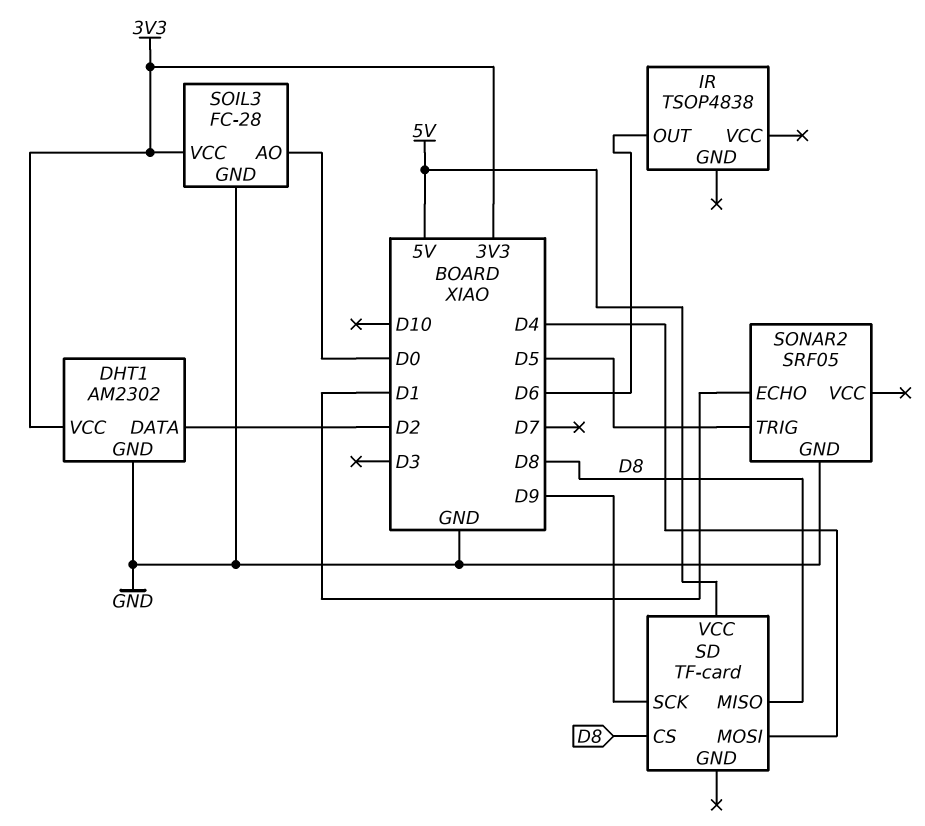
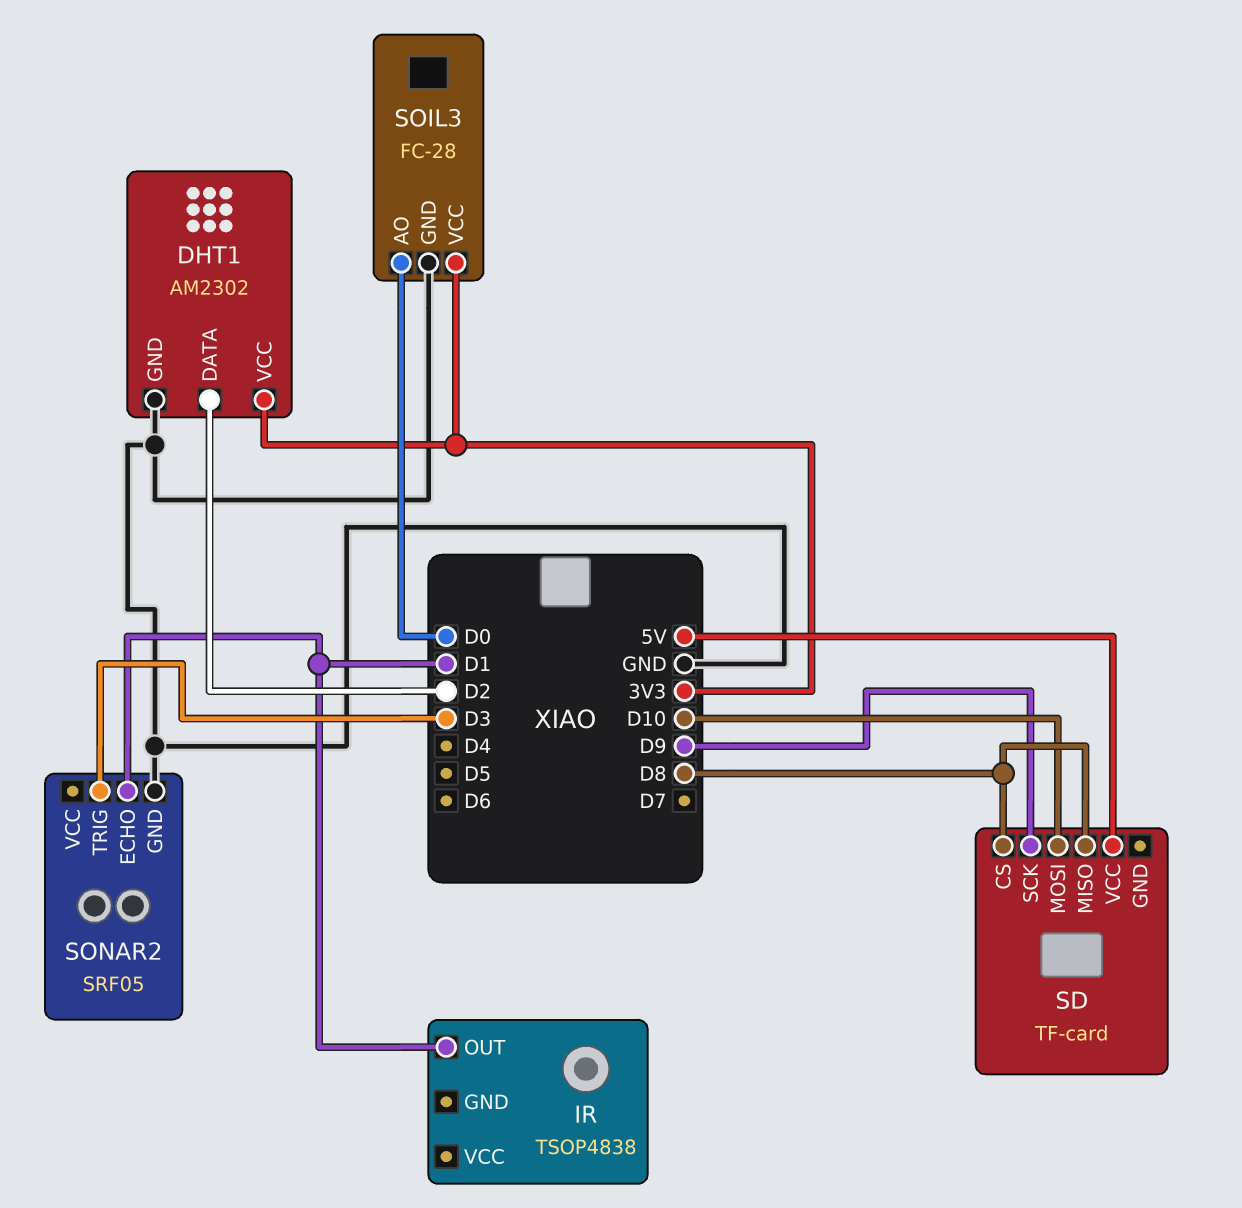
IR pin OUT: D6 -> D1
SD pin MOSI: D4 -> D10
SONAR2 pin TRIG: D5 -> D3

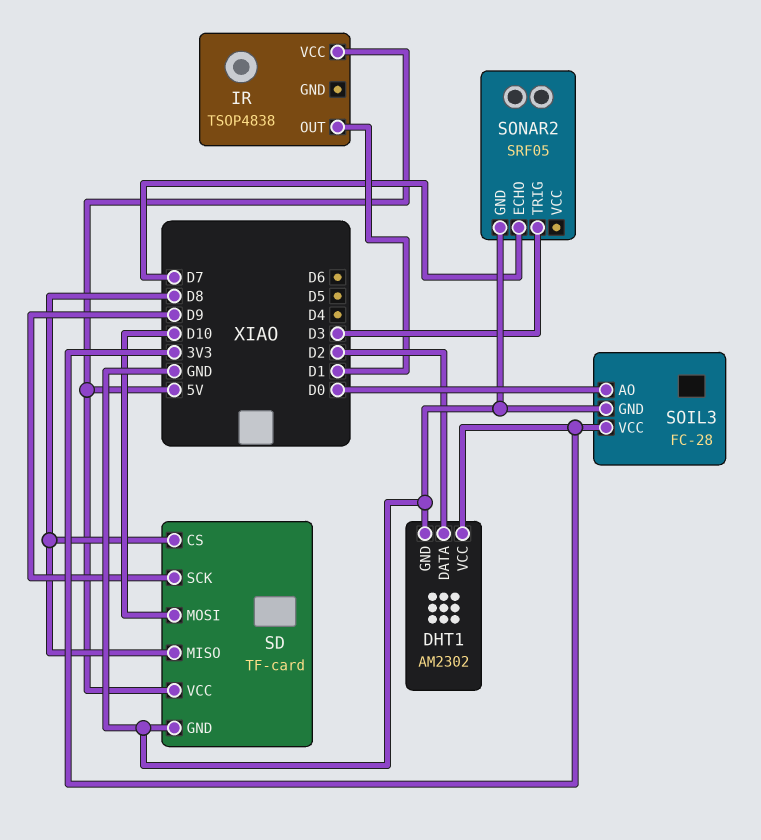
IR pin VCC: none -> 5V
SD pin GND: none -> GND
SONAR2 pin ECHO: D1 -> D7

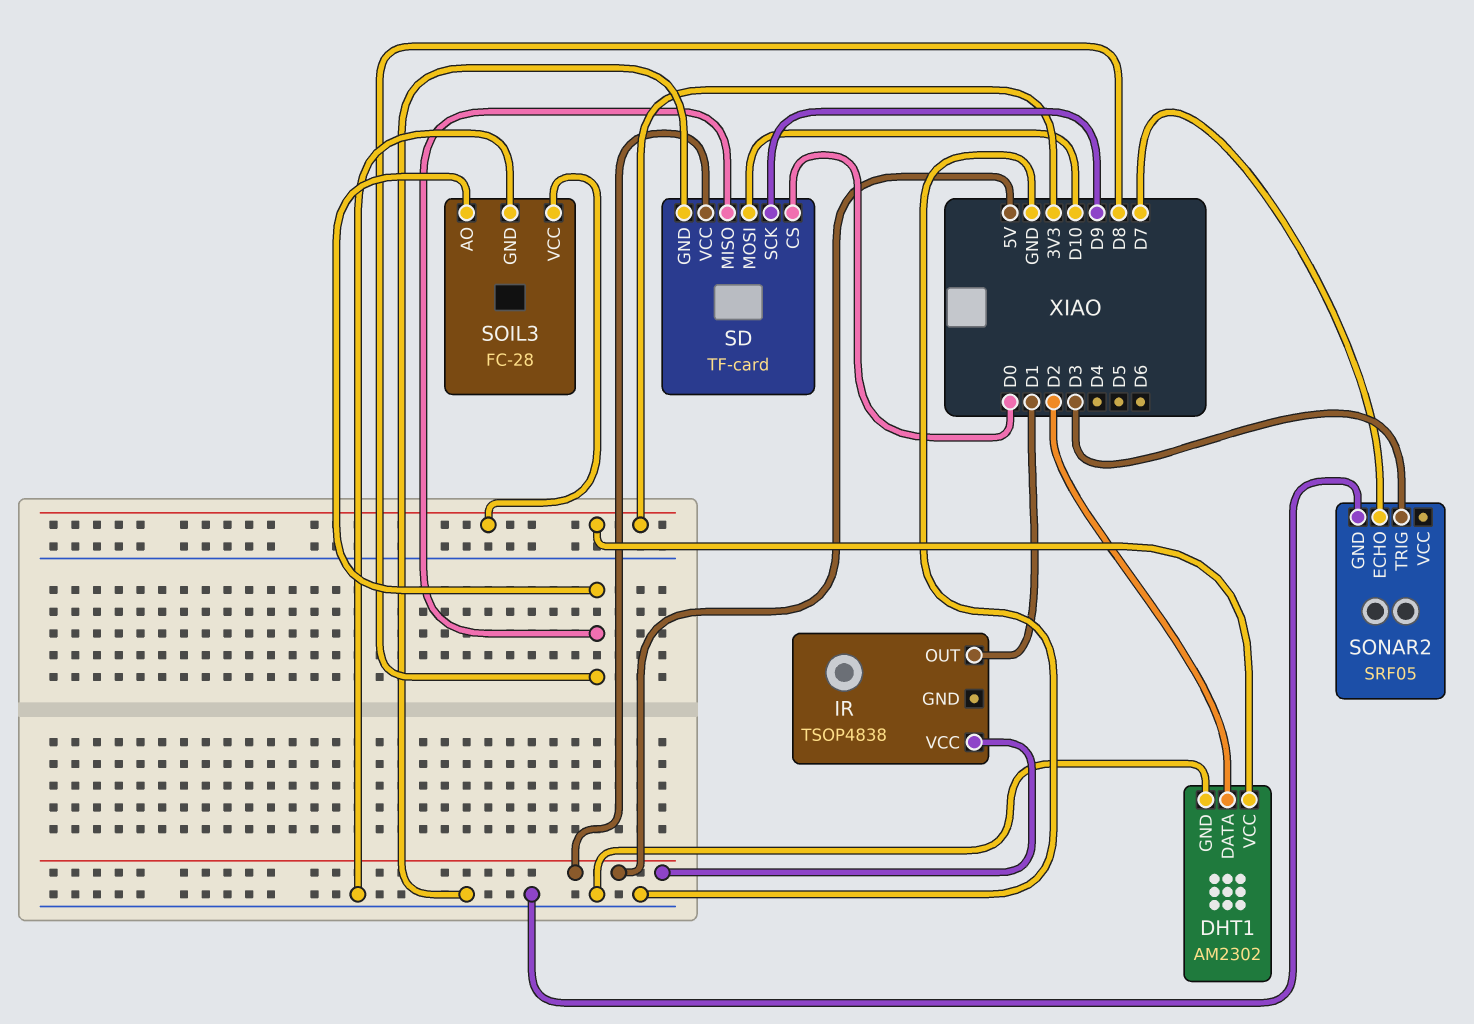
SD pin CS: D8 -> D0
SOIL3 pin AO: D0 -> D8

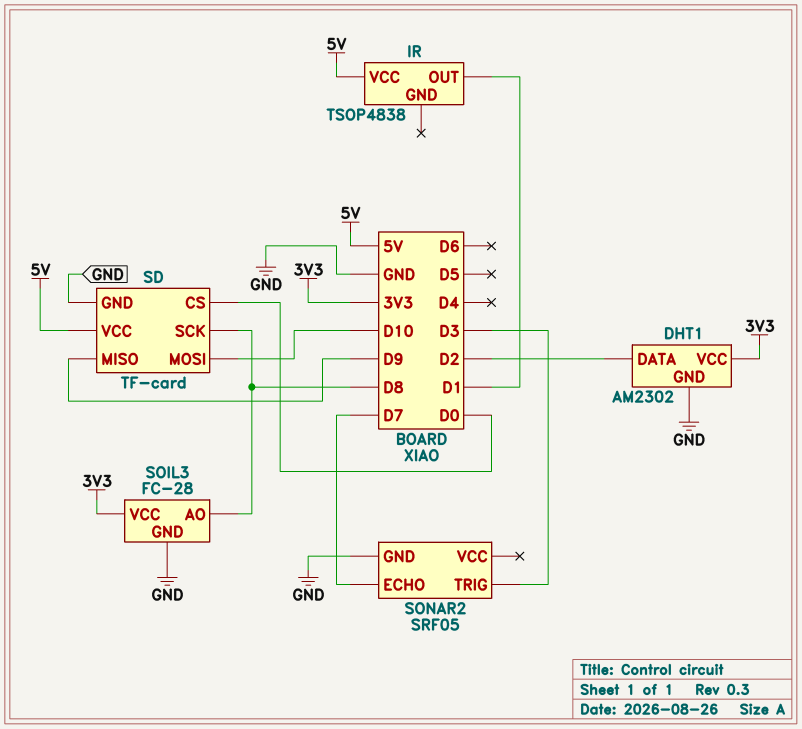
SD pin MISO: D8 -> D9
SD pin SCK: D9 -> D8

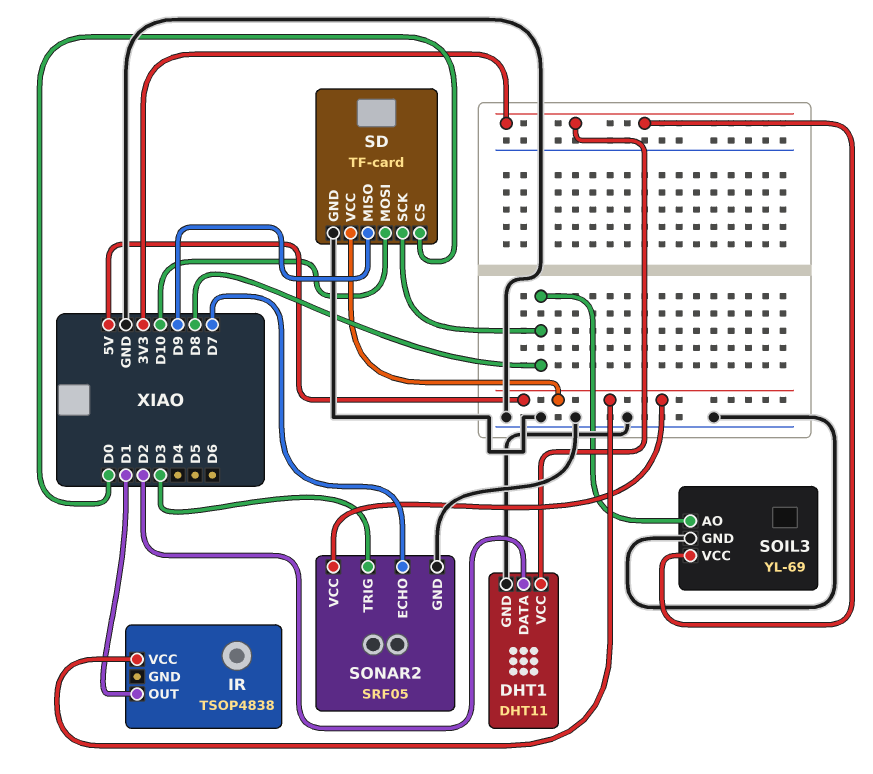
DHT1: AM2302 -> DHT11
SOIL3: FC-28 -> YL-69
SONAR2 pin VCC: none -> 5V

